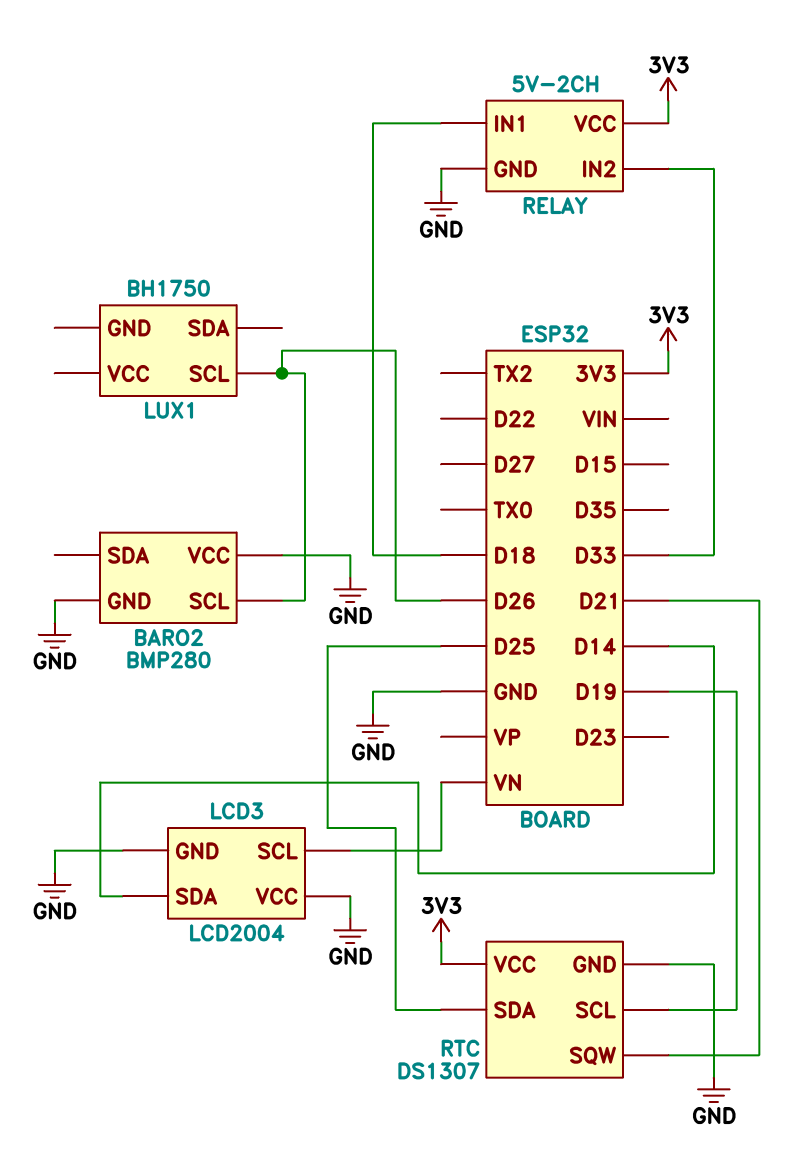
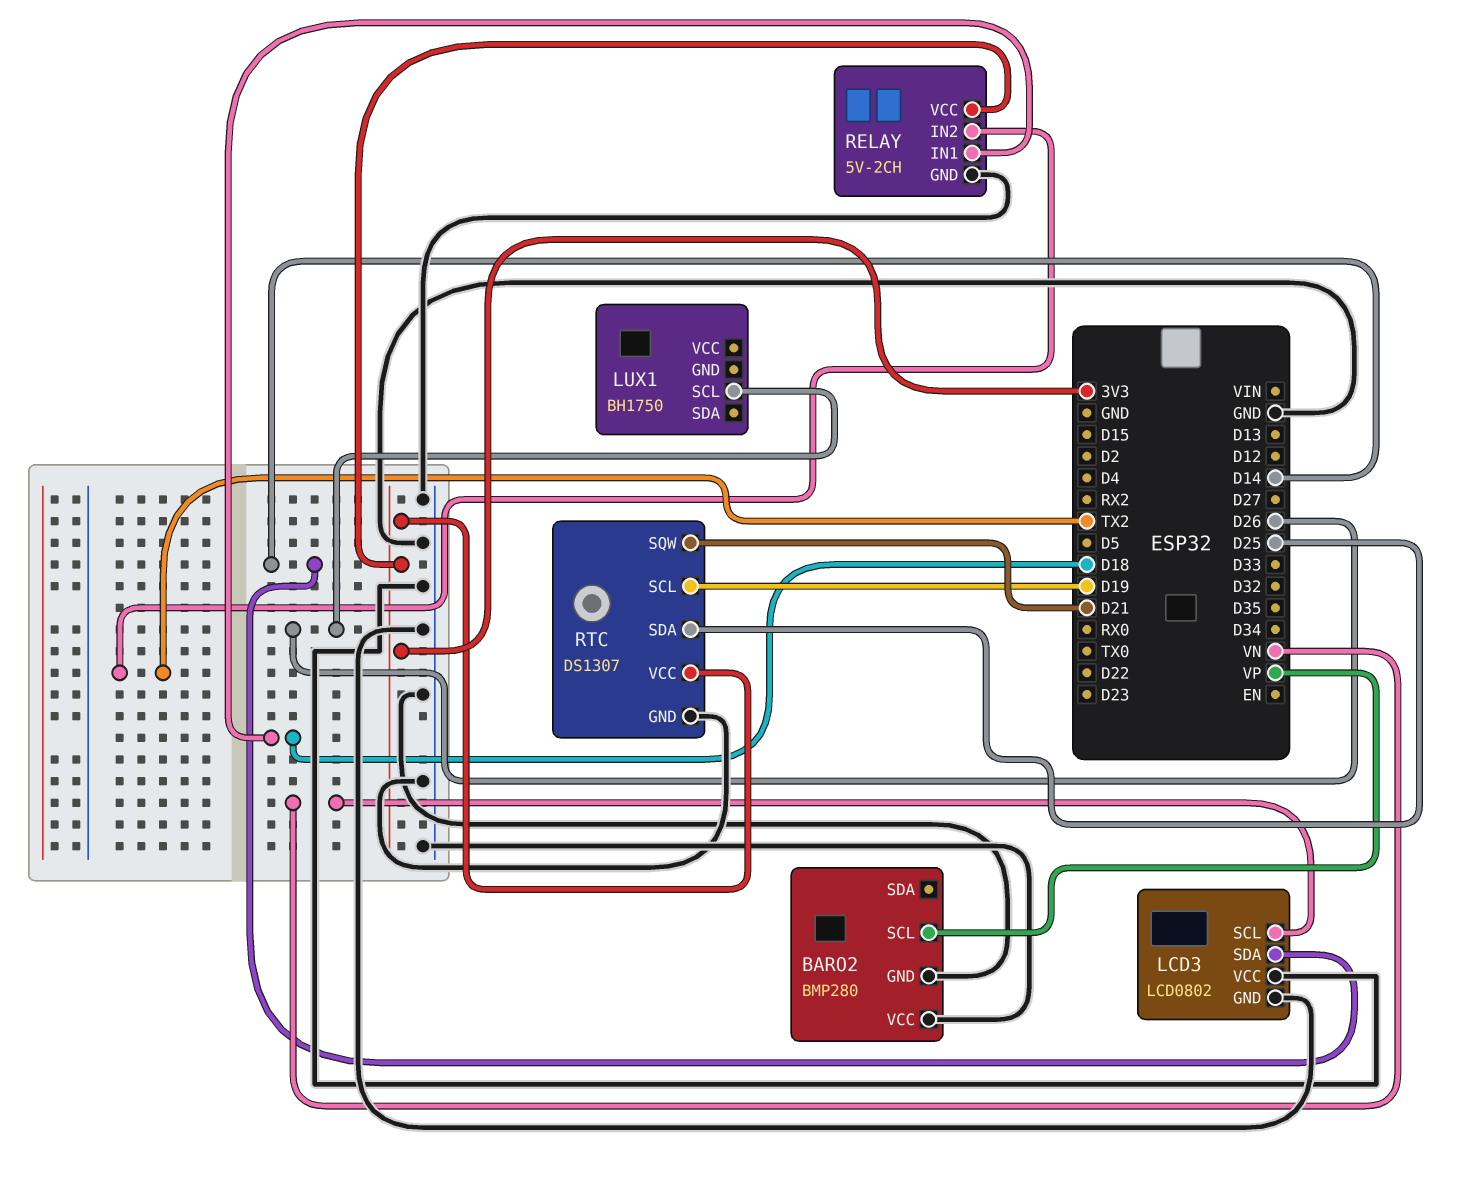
BARO2 pin SCL: D26 -> VP
LCD3: LCD2004 -> LCD0802
RELAY pin IN2: D33 -> TX2

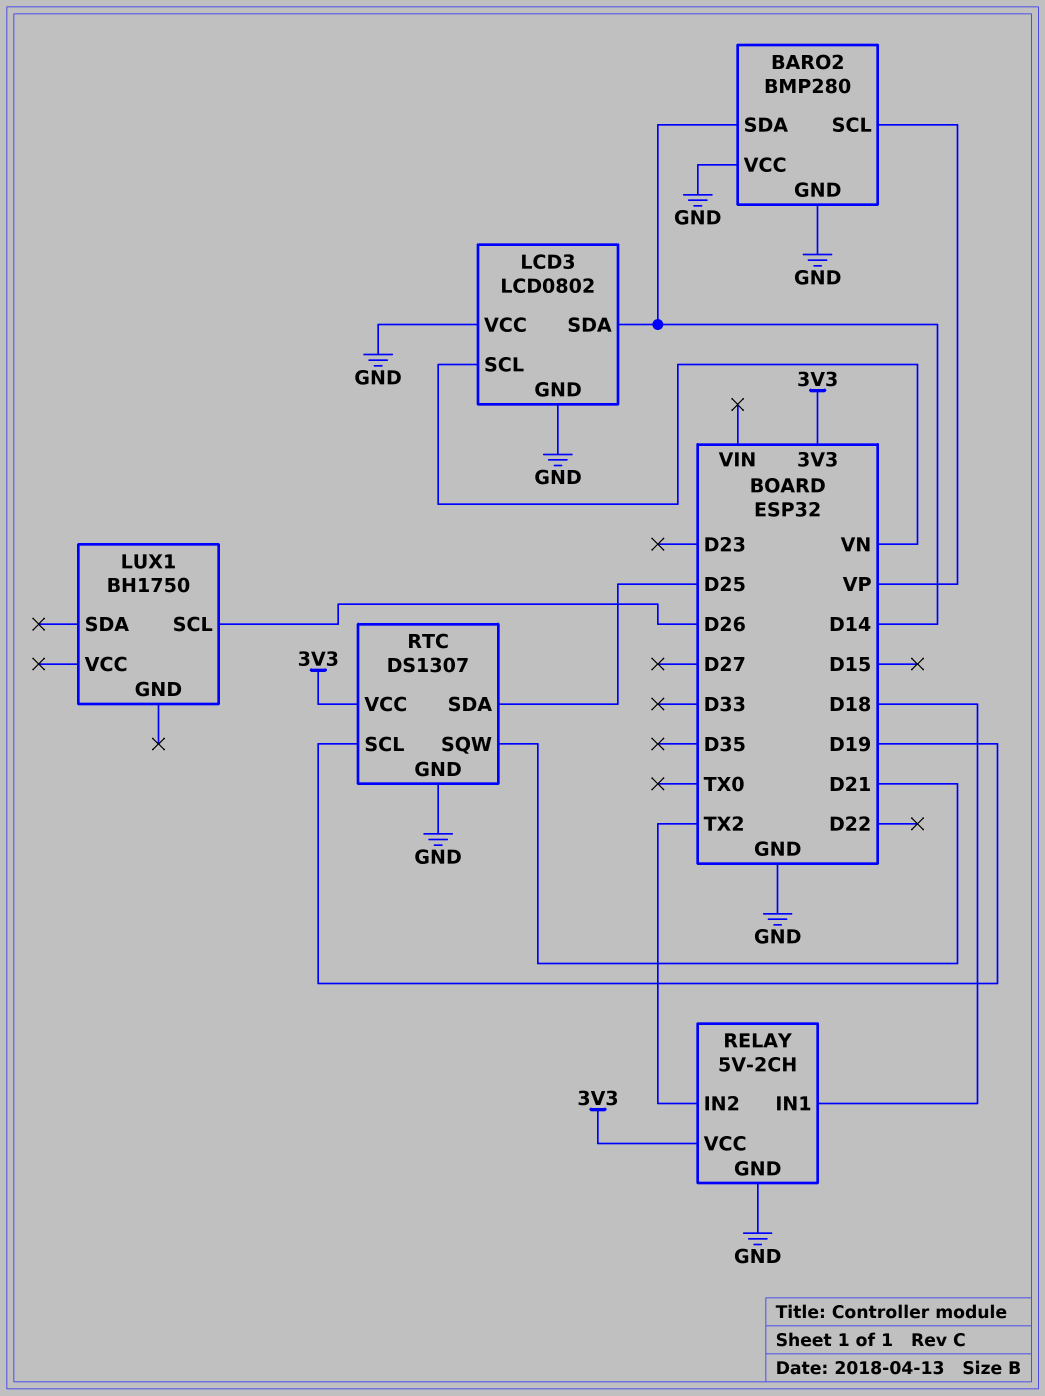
BARO2 pin SDA: none -> D14

